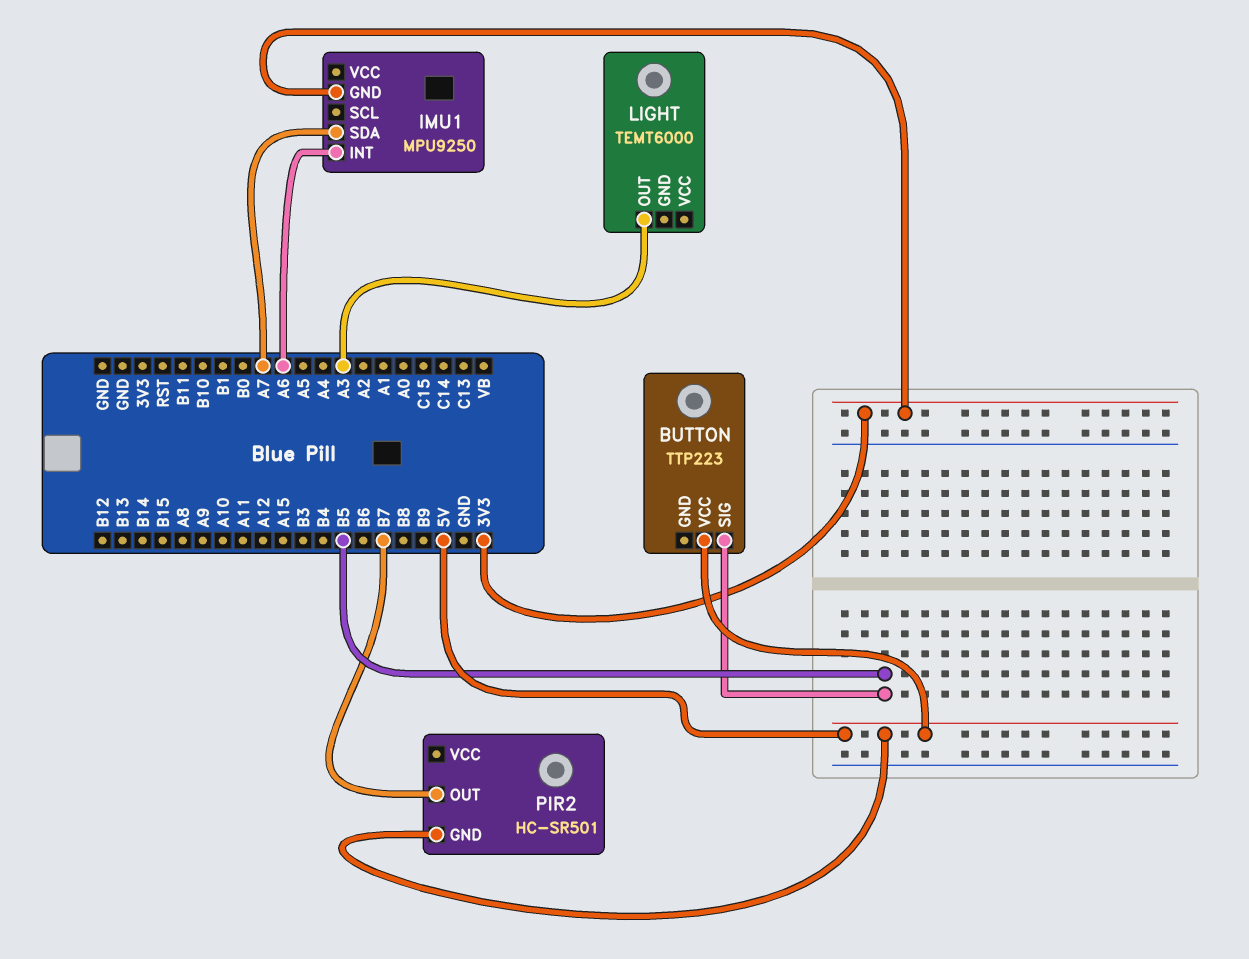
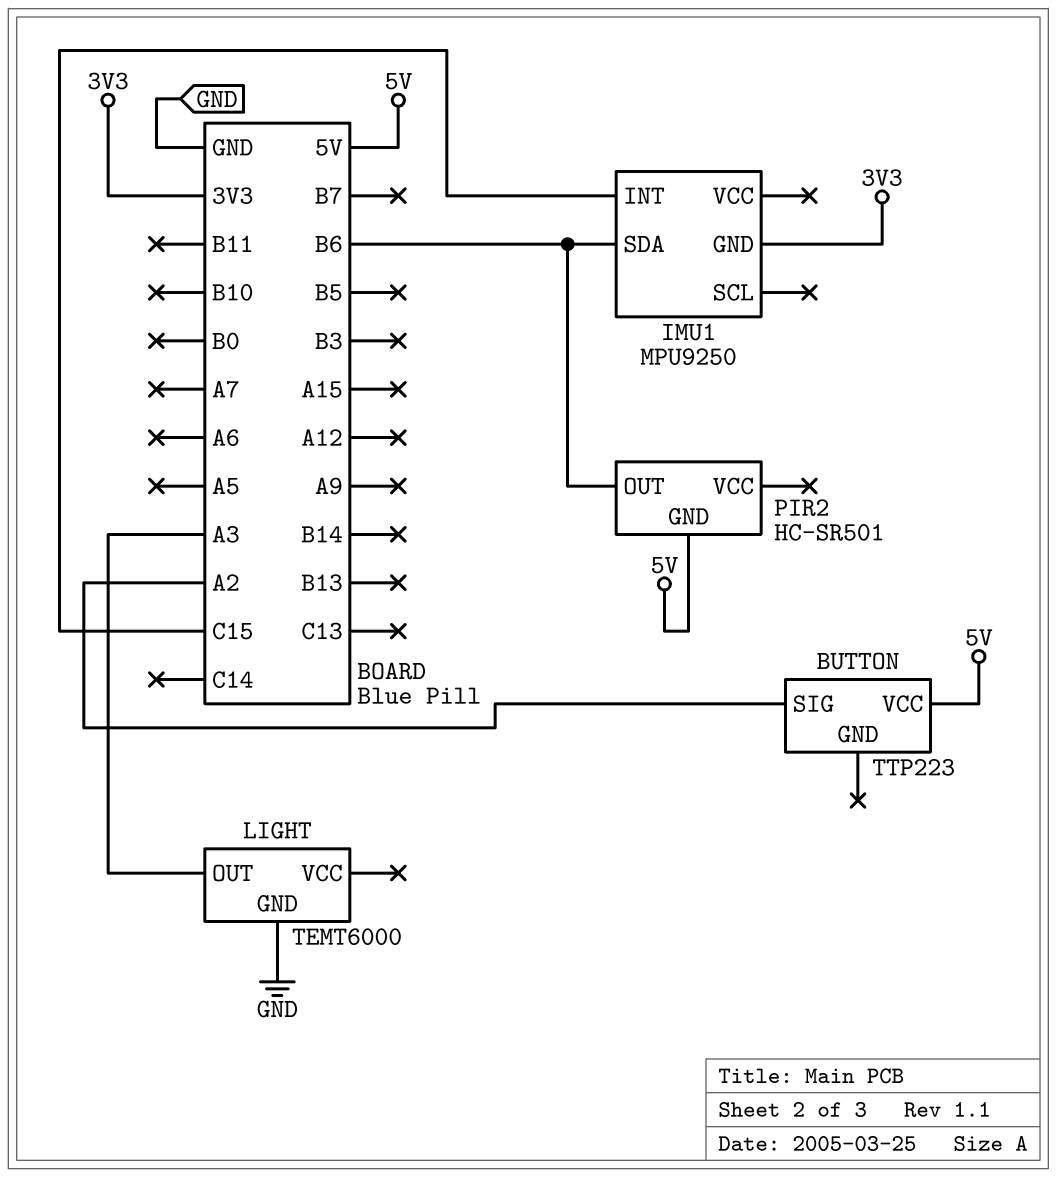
BUTTON pin SIG: B5 -> A2
IMU1 pin INT: A6 -> C15
IMU1 pin SDA: A7 -> B6
LIGHT pin GND: none -> GND
PIR2 pin OUT: B7 -> B6

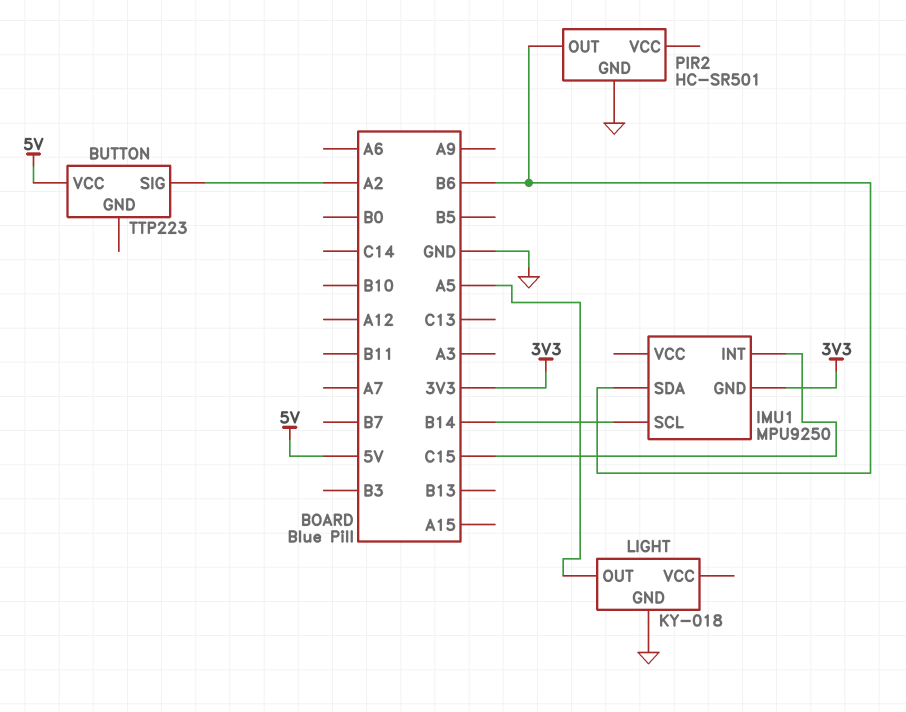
IMU1 pin SCL: none -> B14
LIGHT: TEMT6000 -> KY-018
LIGHT pin OUT: A3 -> A5
PIR2 pin GND: 5V -> GND

